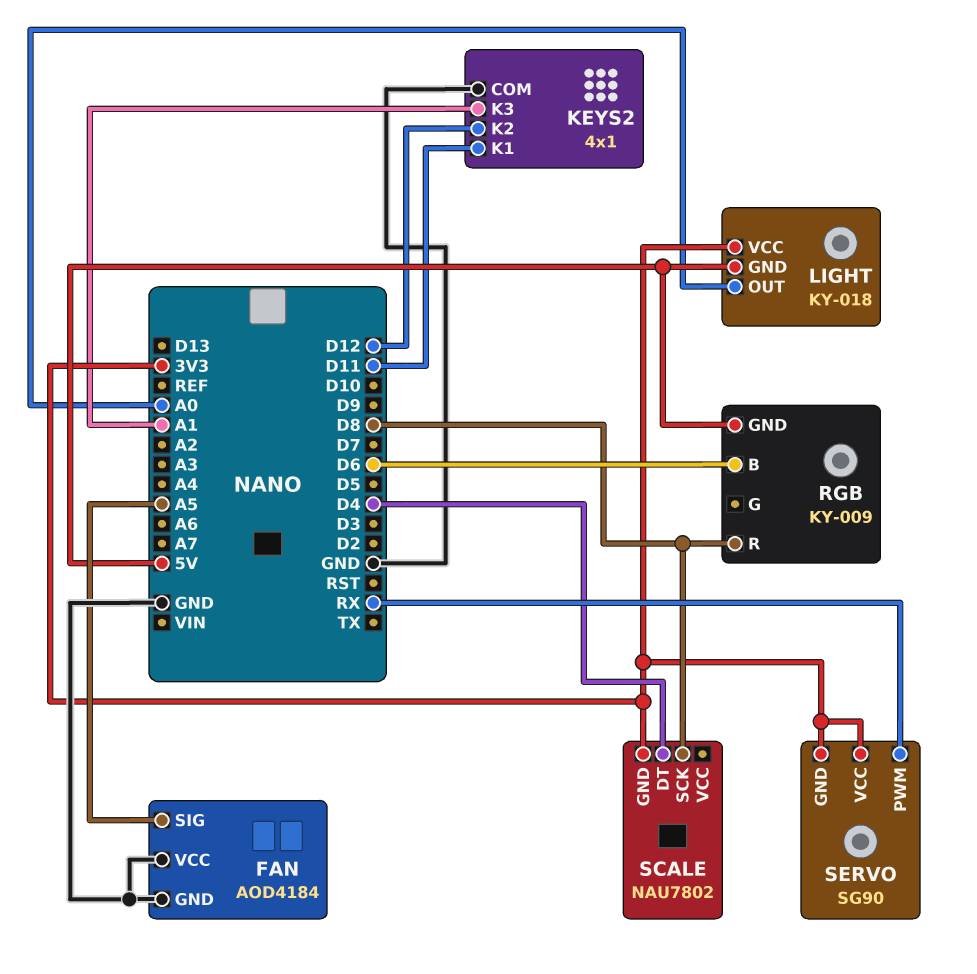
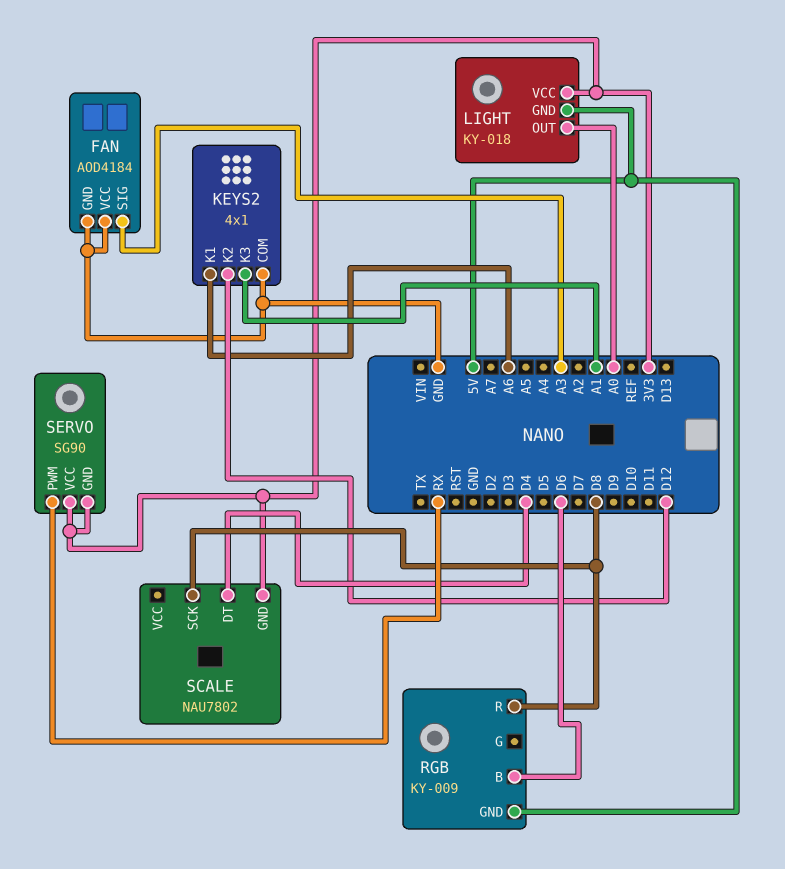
FAN pin SIG: A5 -> A3
KEYS2 pin K1: D11 -> A6

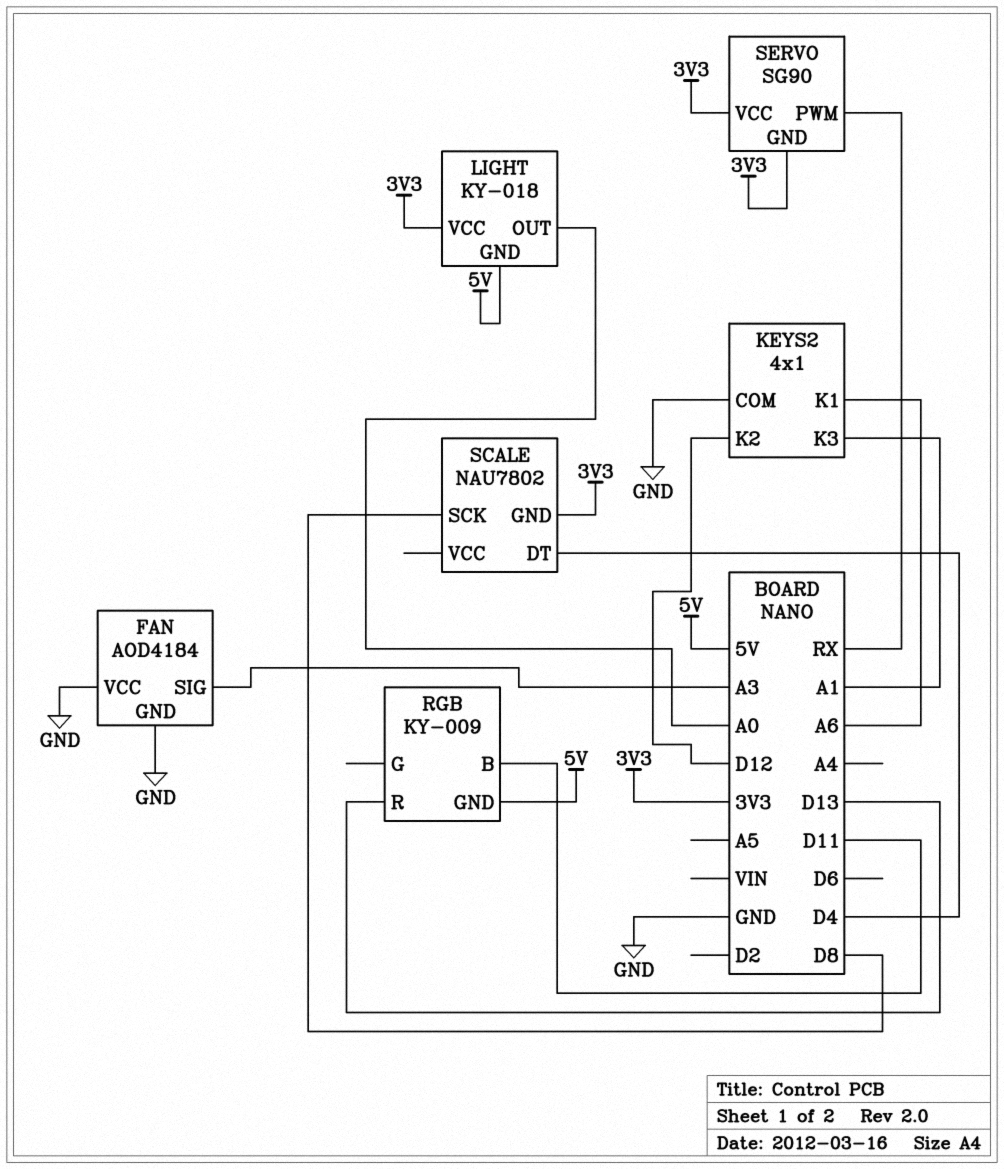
RGB pin B: D6 -> D11
RGB pin R: D8 -> D13

